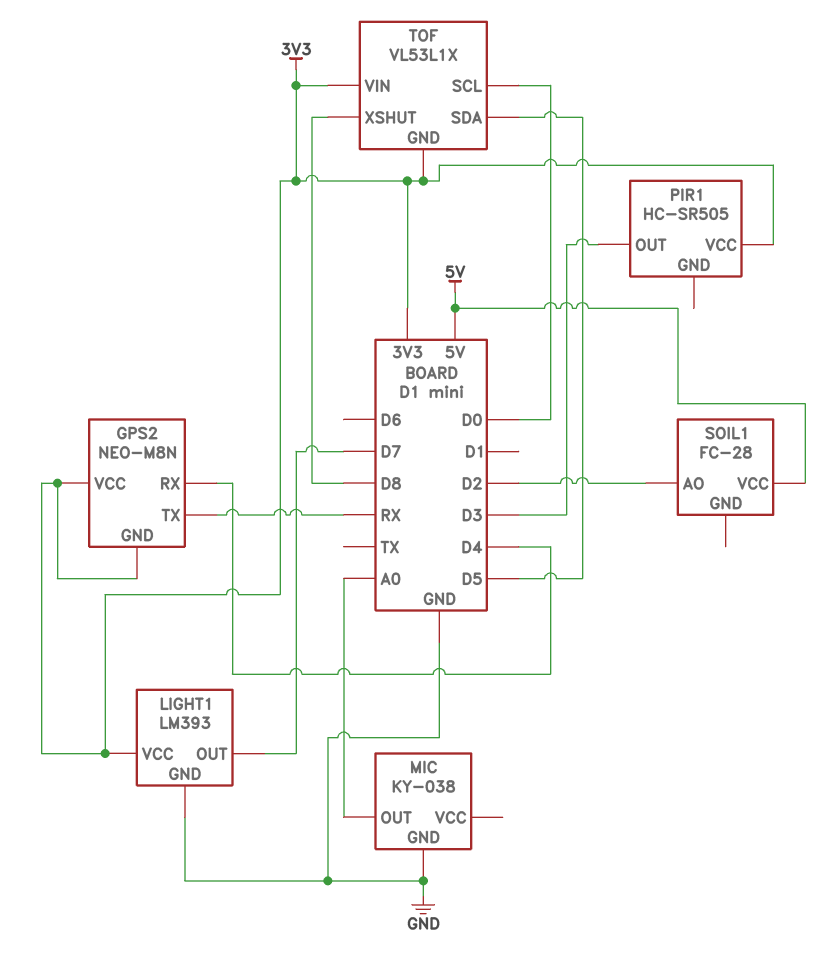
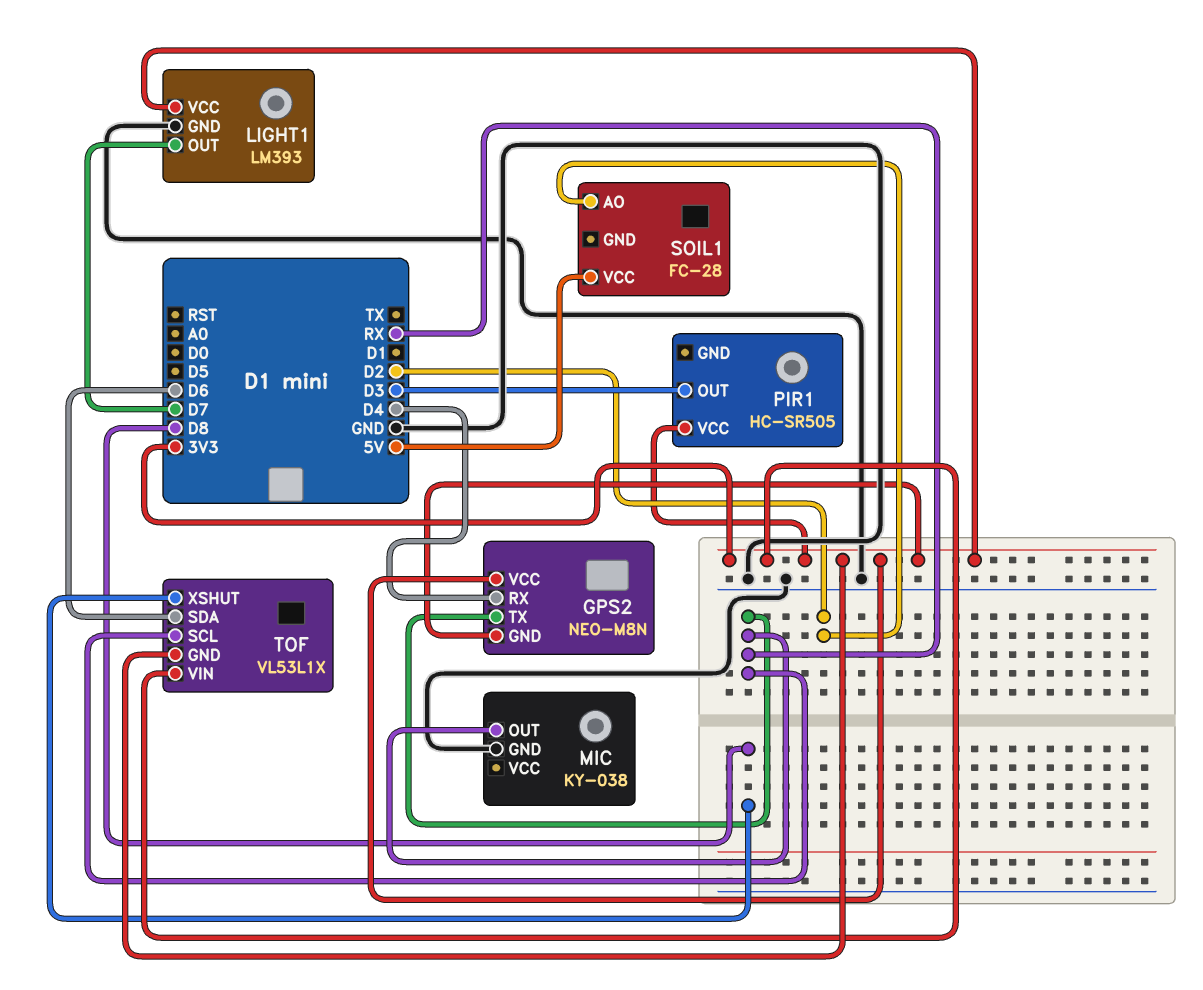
MIC pin OUT: A0 -> RX
TOF pin SCL: D0 -> RX
TOF pin SDA: D5 -> D6

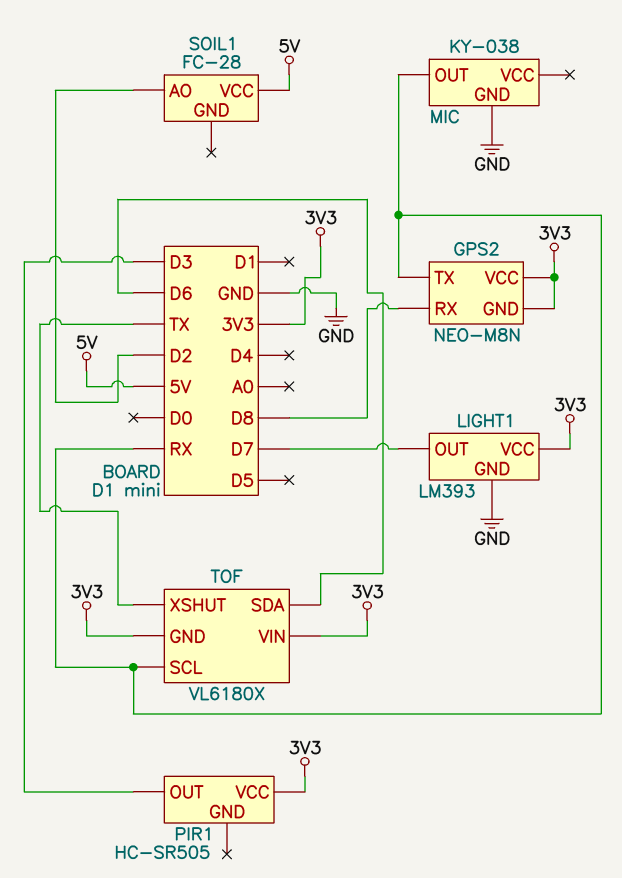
GPS2 pin RX: D4 -> D8
TOF: VL53L1X -> VL6180X
TOF pin XSHUT: D8 -> TX

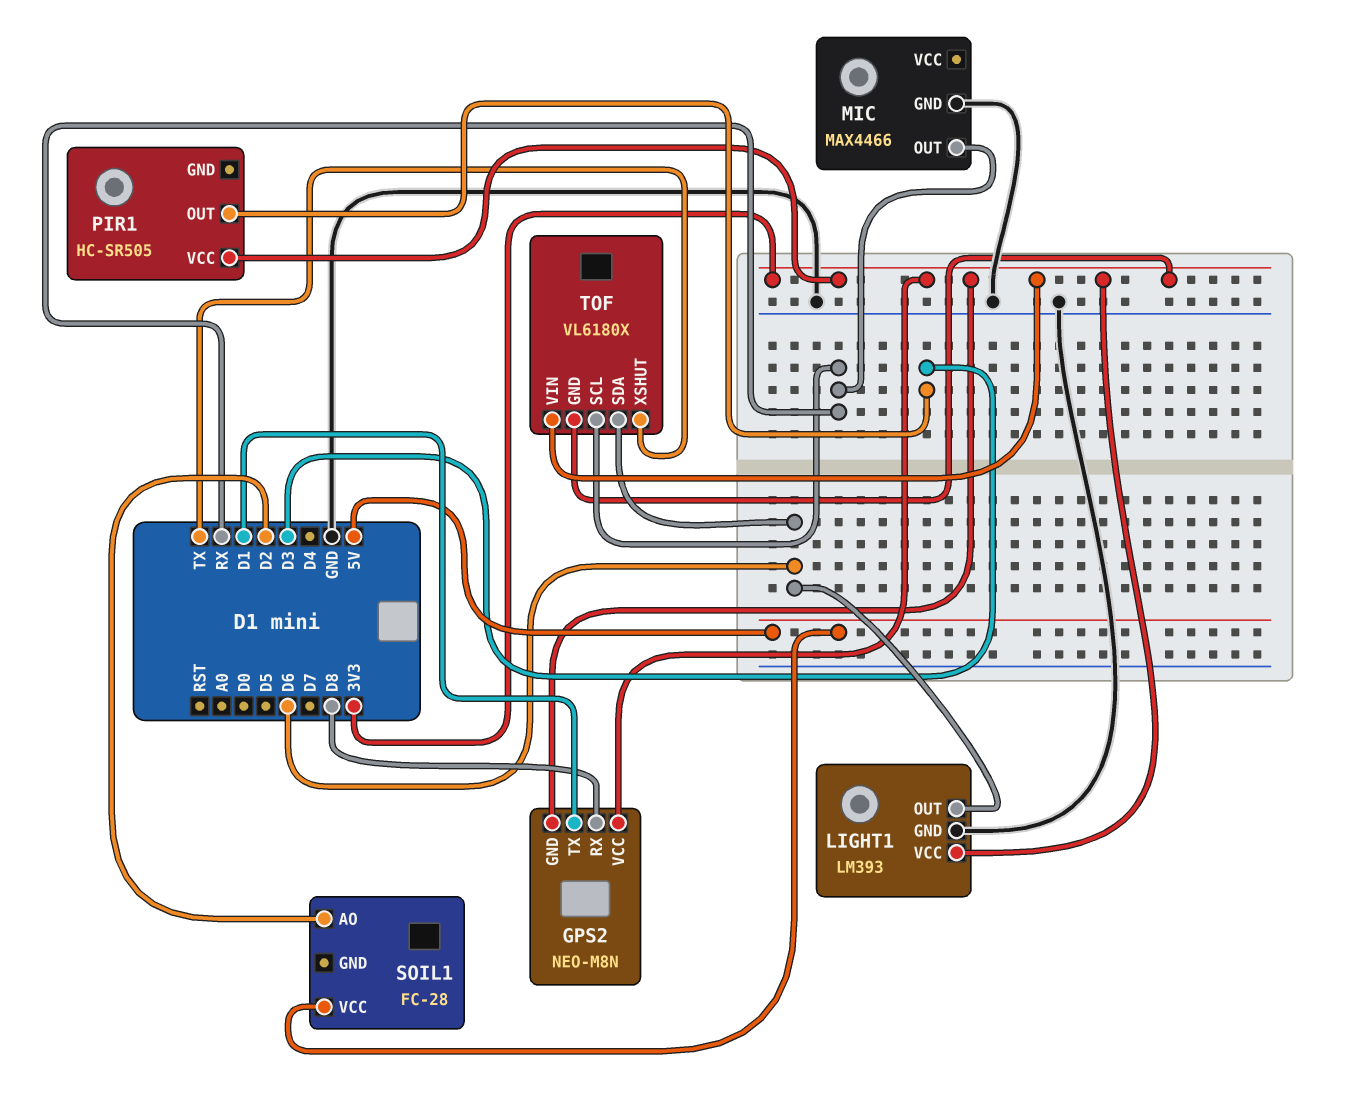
GPS2 pin TX: RX -> D1
LIGHT1 pin OUT: D7 -> D6
MIC: KY-038 -> MAX4466

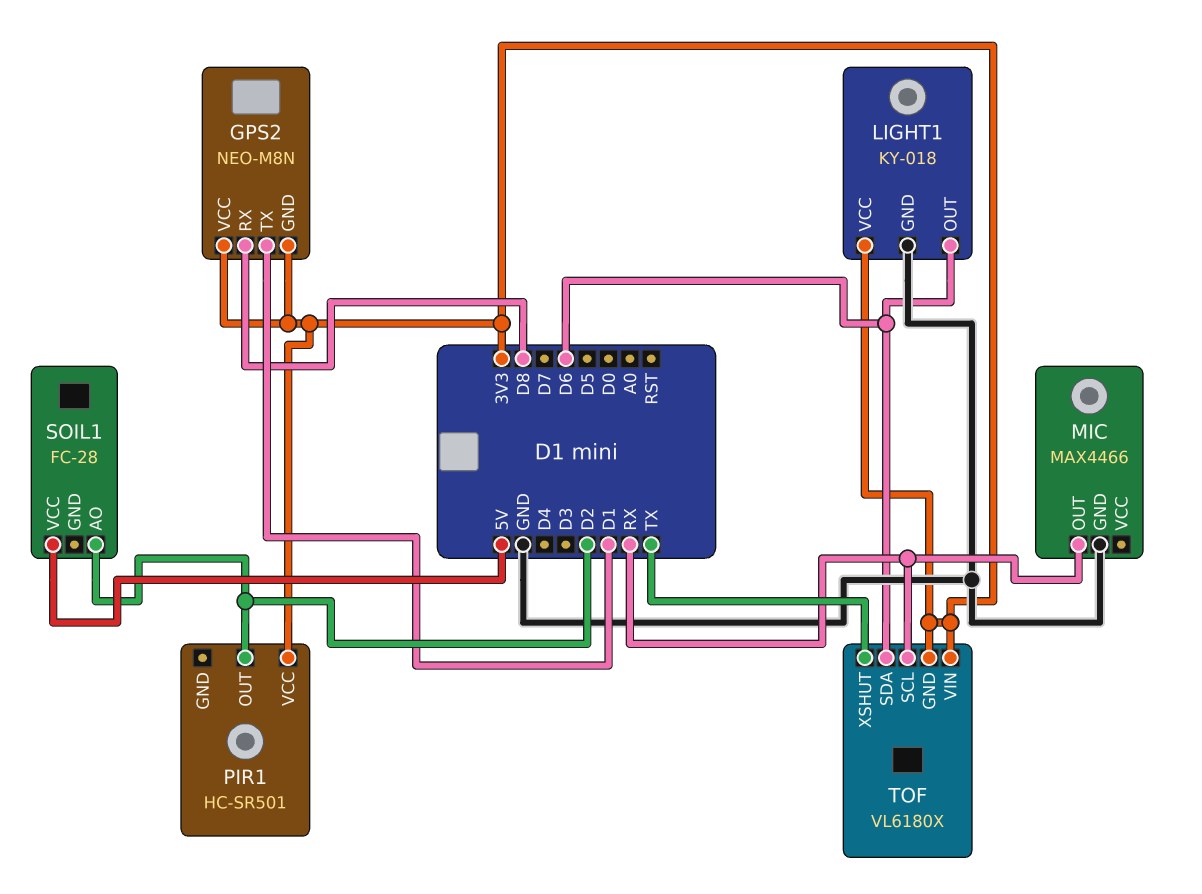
LIGHT1: LM393 -> KY-018
PIR1: HC-SR505 -> HC-SR501
PIR1 pin OUT: D3 -> D2

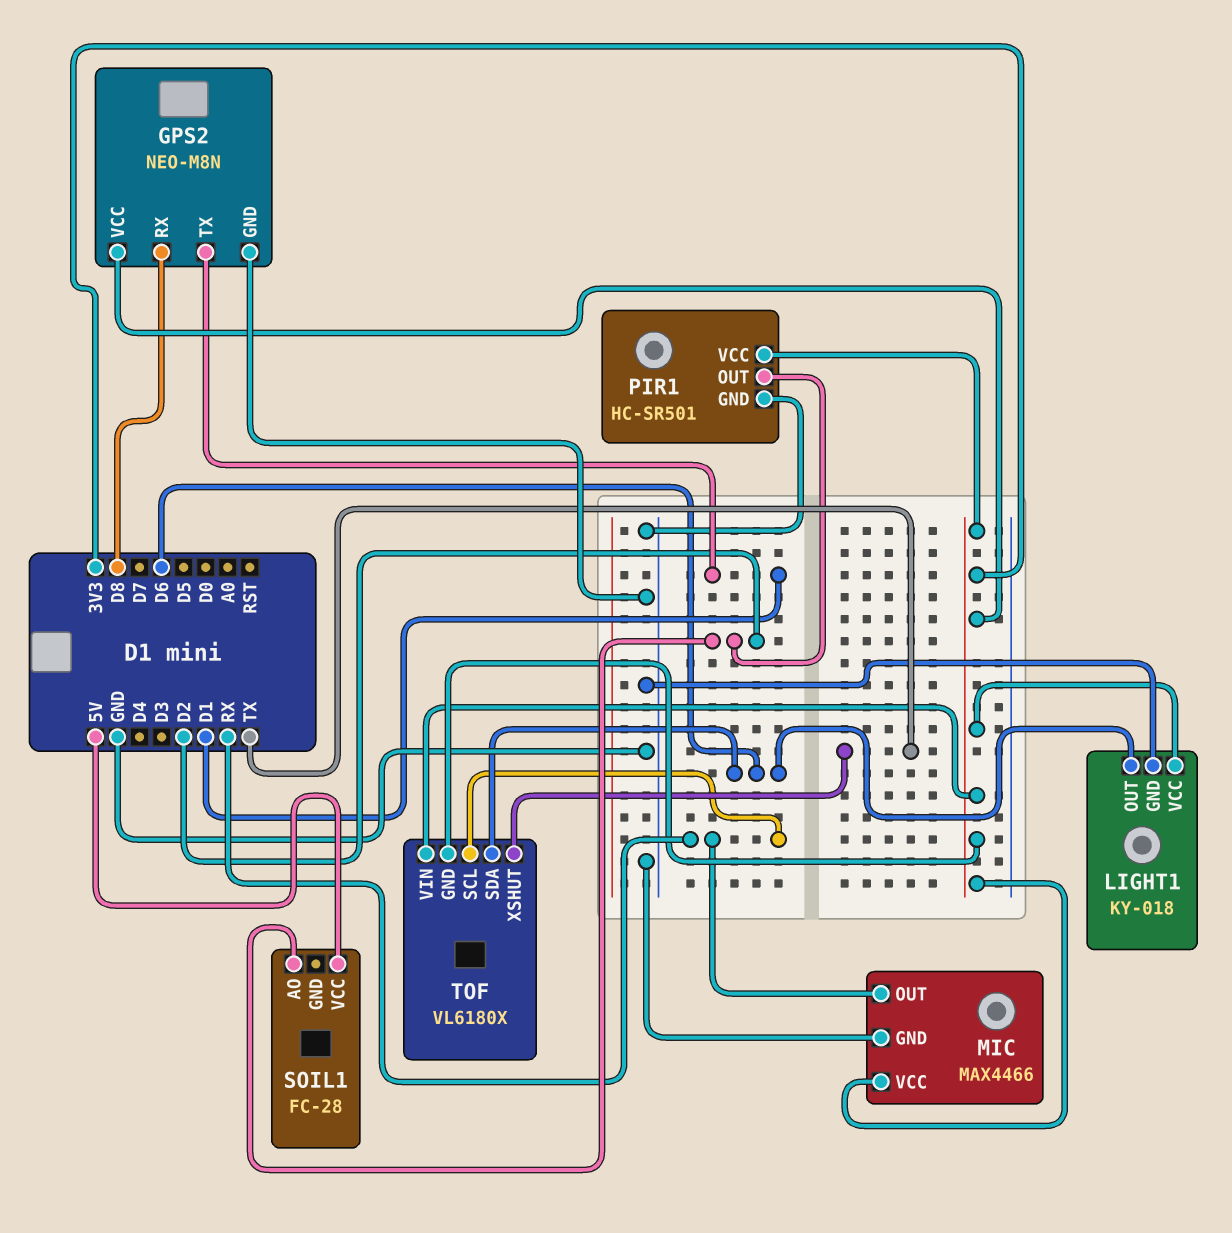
GPS2 pin GND: 3V3 -> GND
MIC pin VCC: none -> 3V3
PIR1 pin GND: none -> GND

